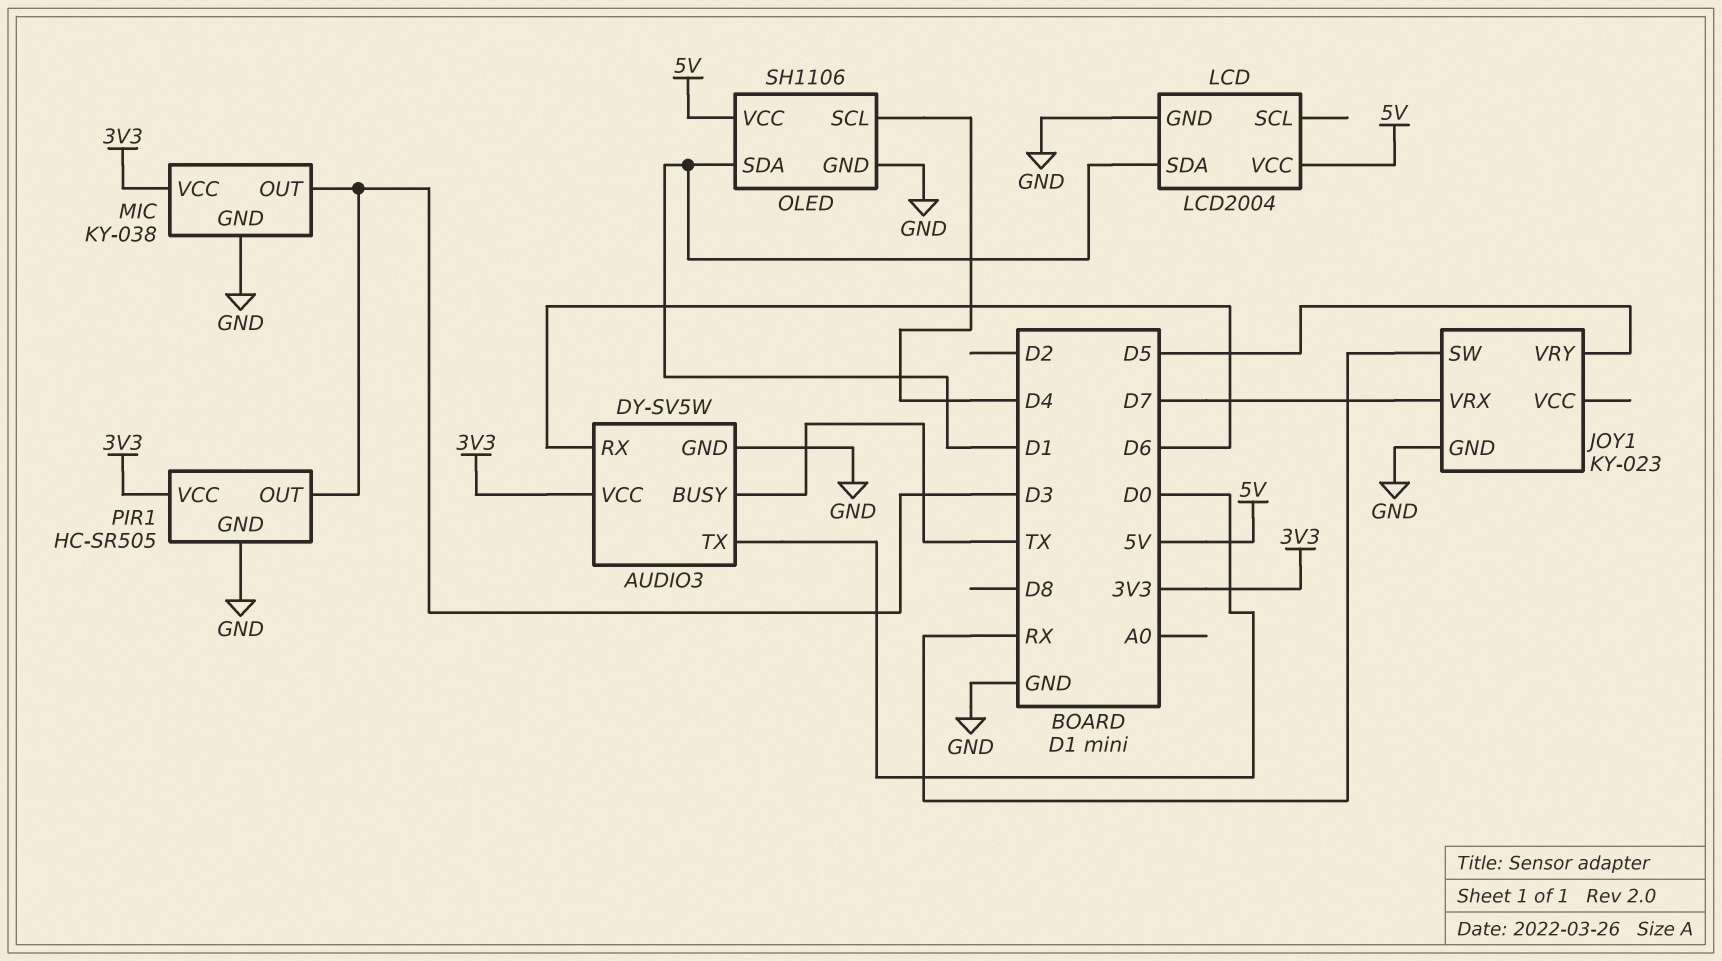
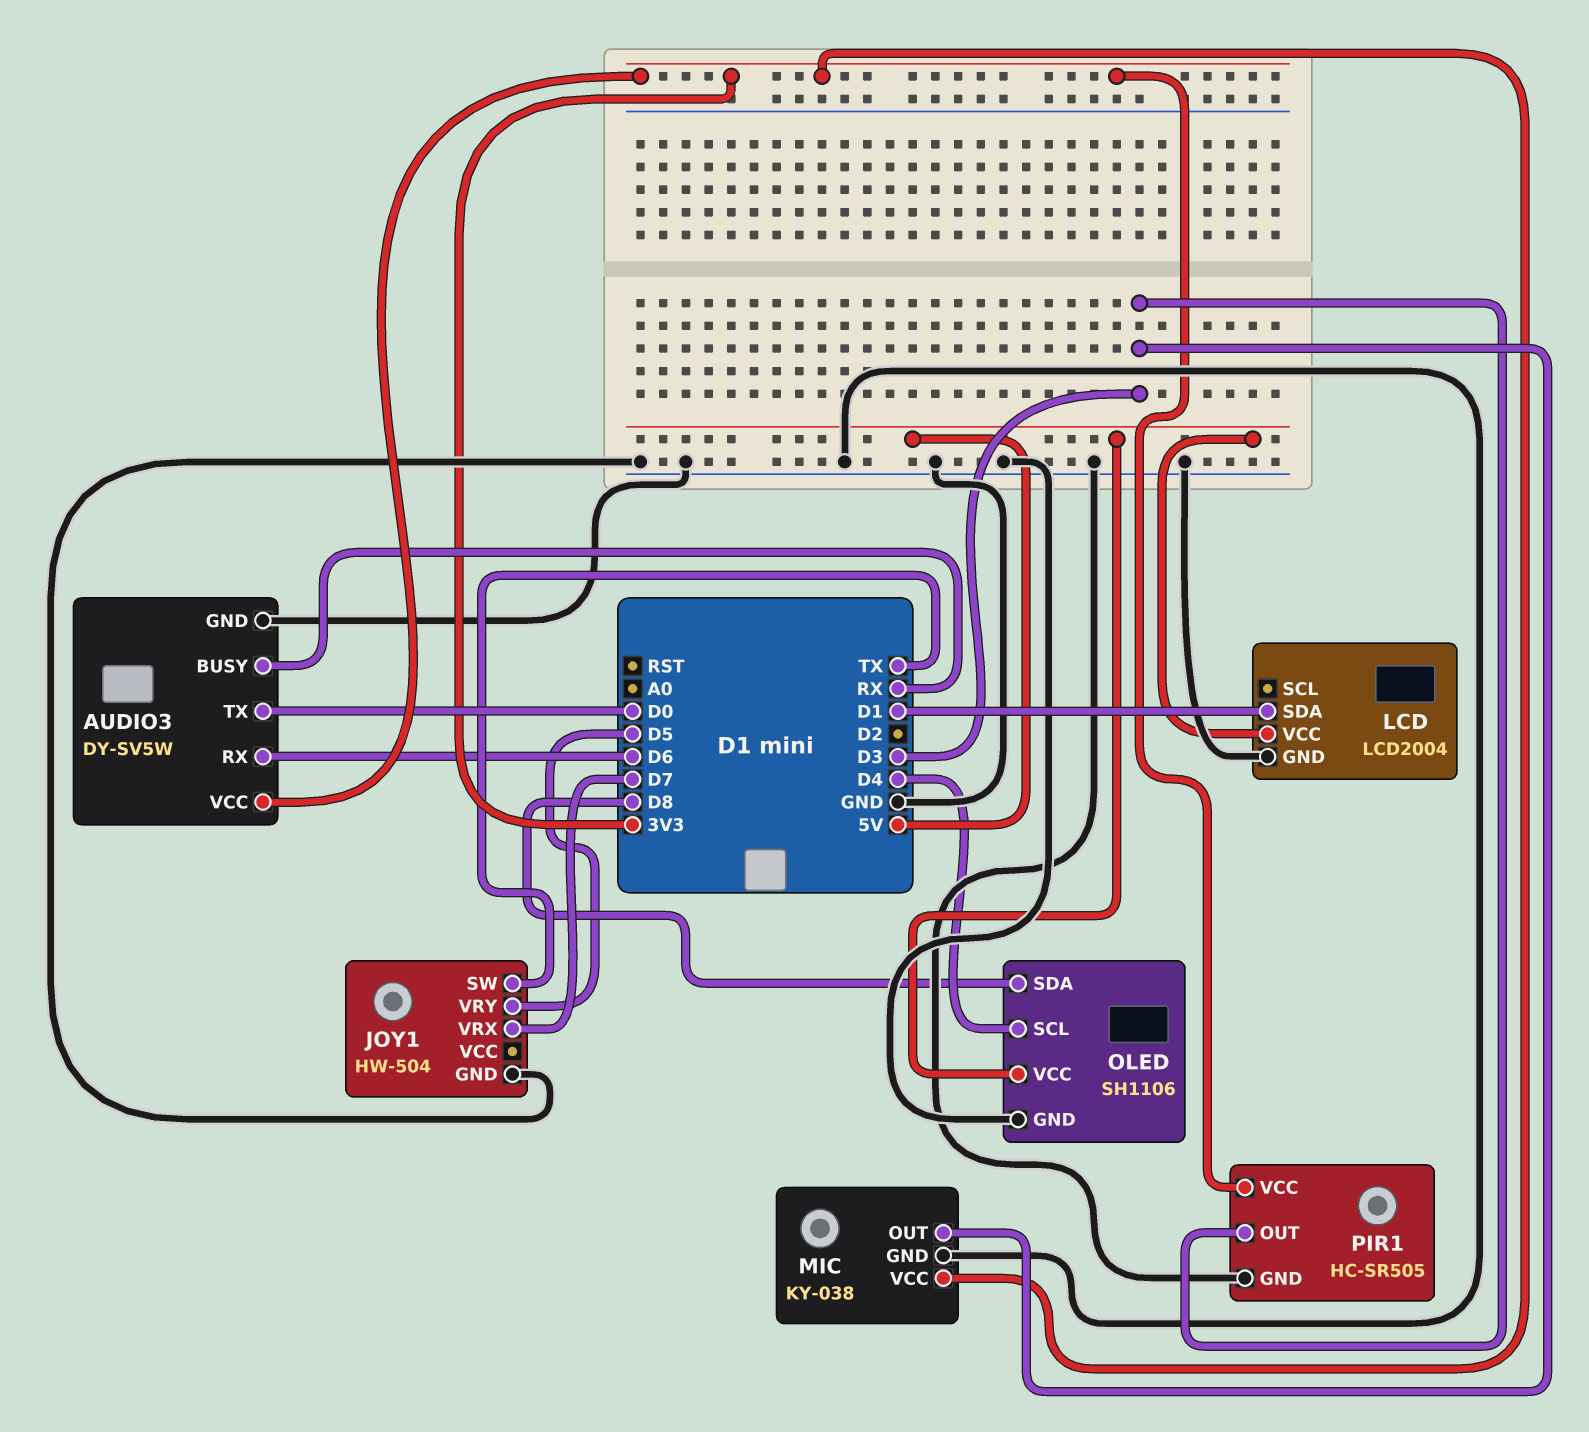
AUDIO3 pin BUSY: TX -> RX
JOY1: KY-023 -> HW-504
JOY1 pin SW: RX -> TX
OLED pin SDA: D1 -> D8

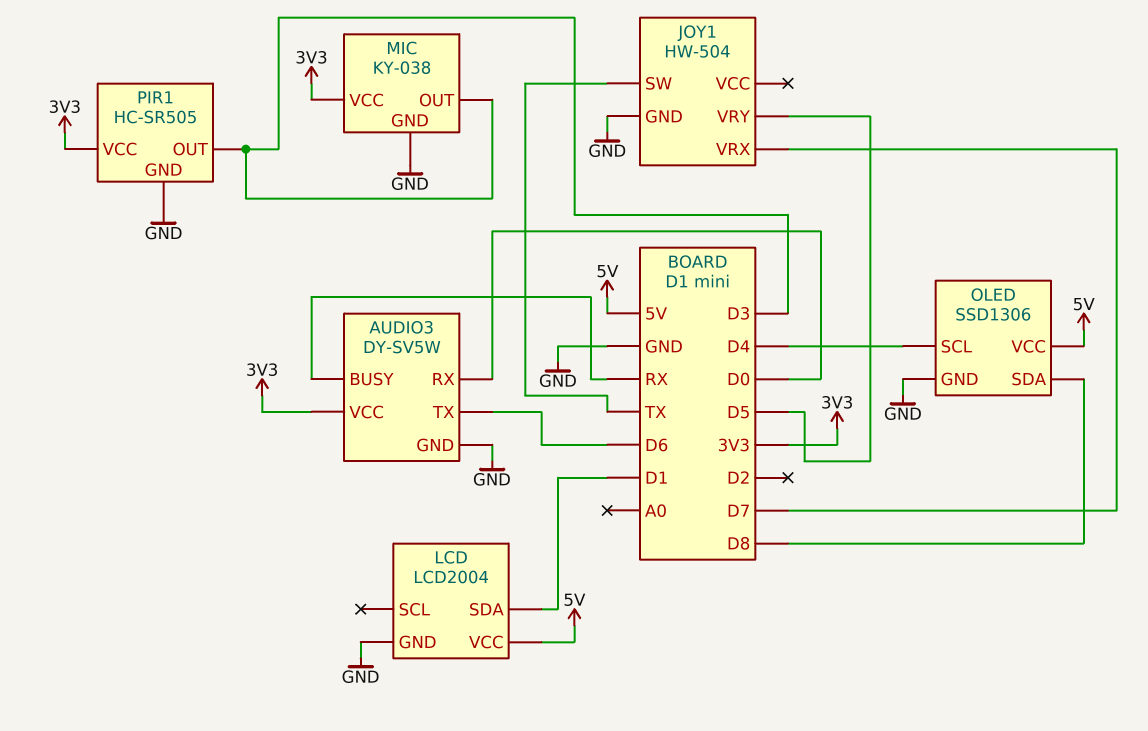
AUDIO3 pin RX: D6 -> D0
AUDIO3 pin TX: D0 -> D6
OLED: SH1106 -> SSD1306

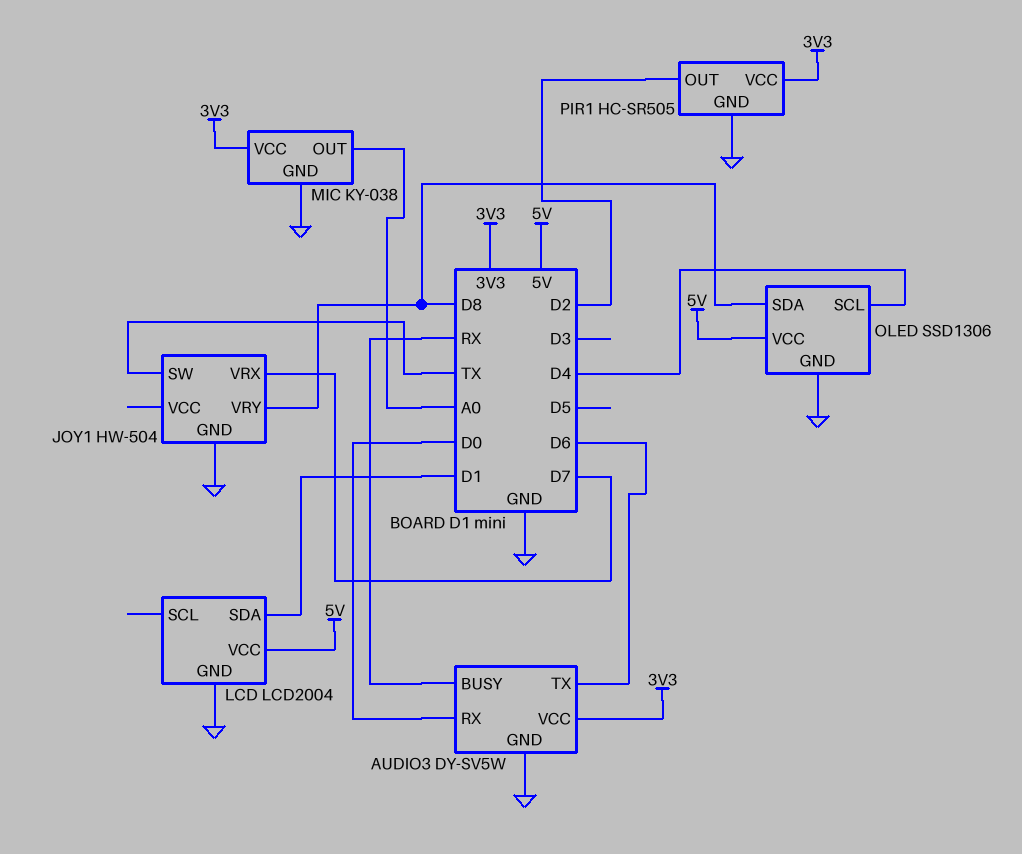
JOY1 pin VRY: D5 -> D8
MIC pin OUT: D3 -> A0
PIR1 pin OUT: D3 -> D2

